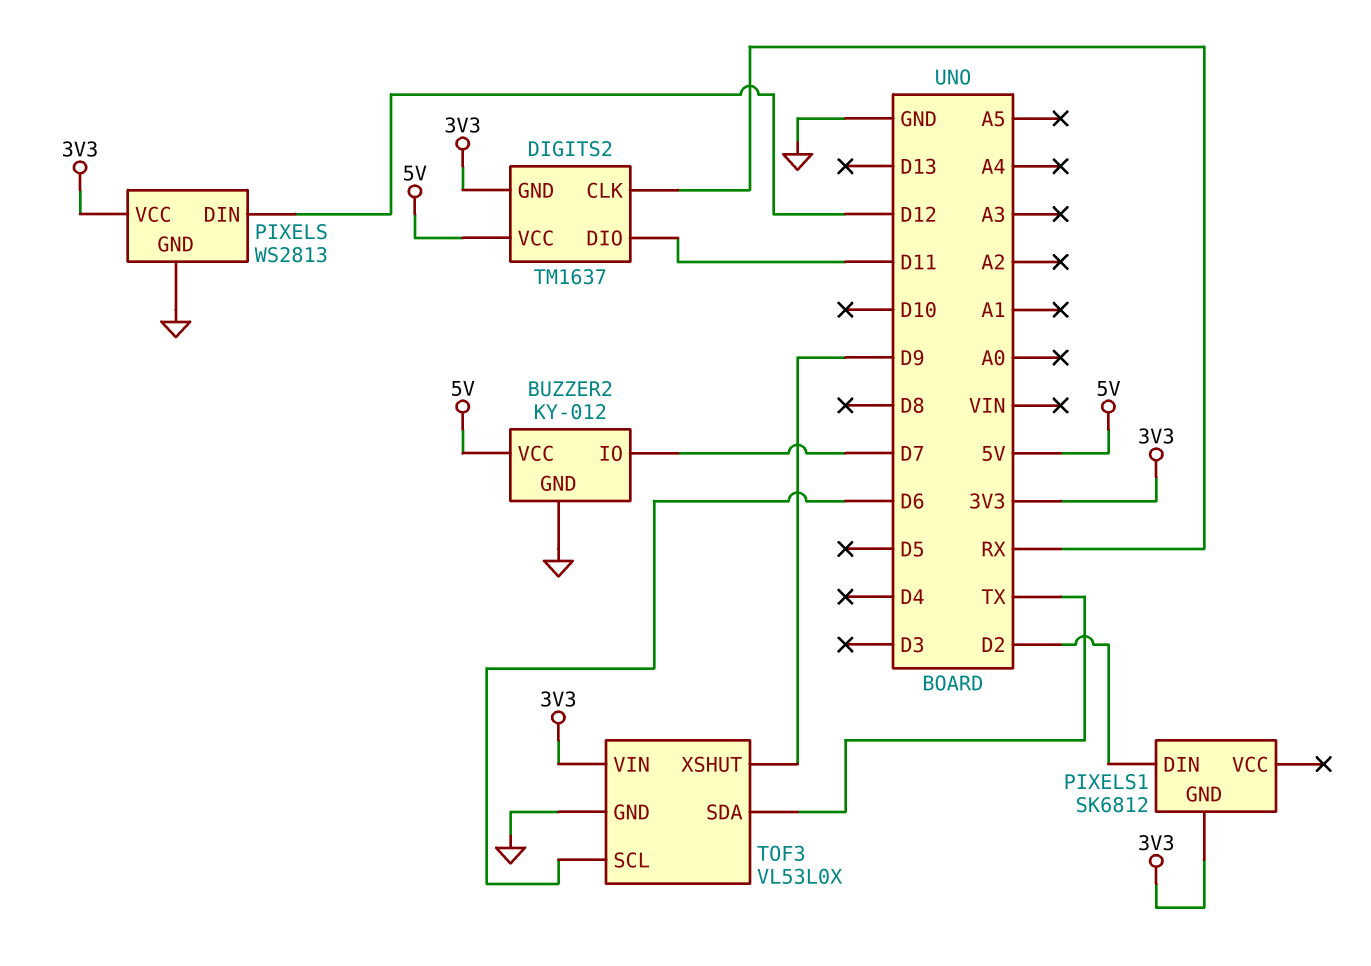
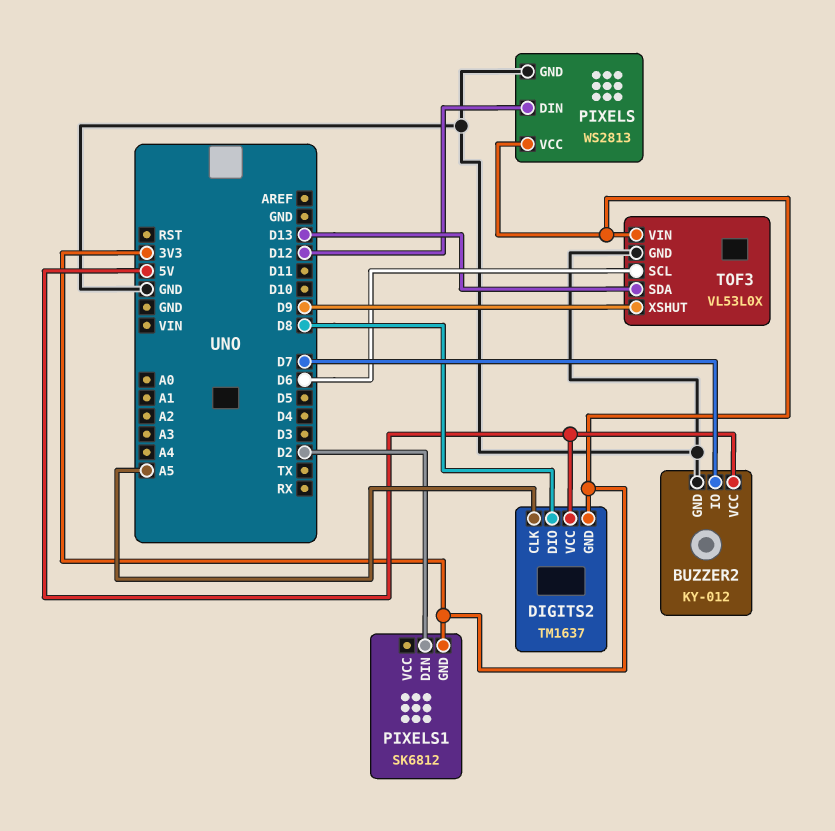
DIGITS2 pin CLK: RX -> A5
DIGITS2 pin DIO: D11 -> D8
TOF3 pin SDA: TX -> D13

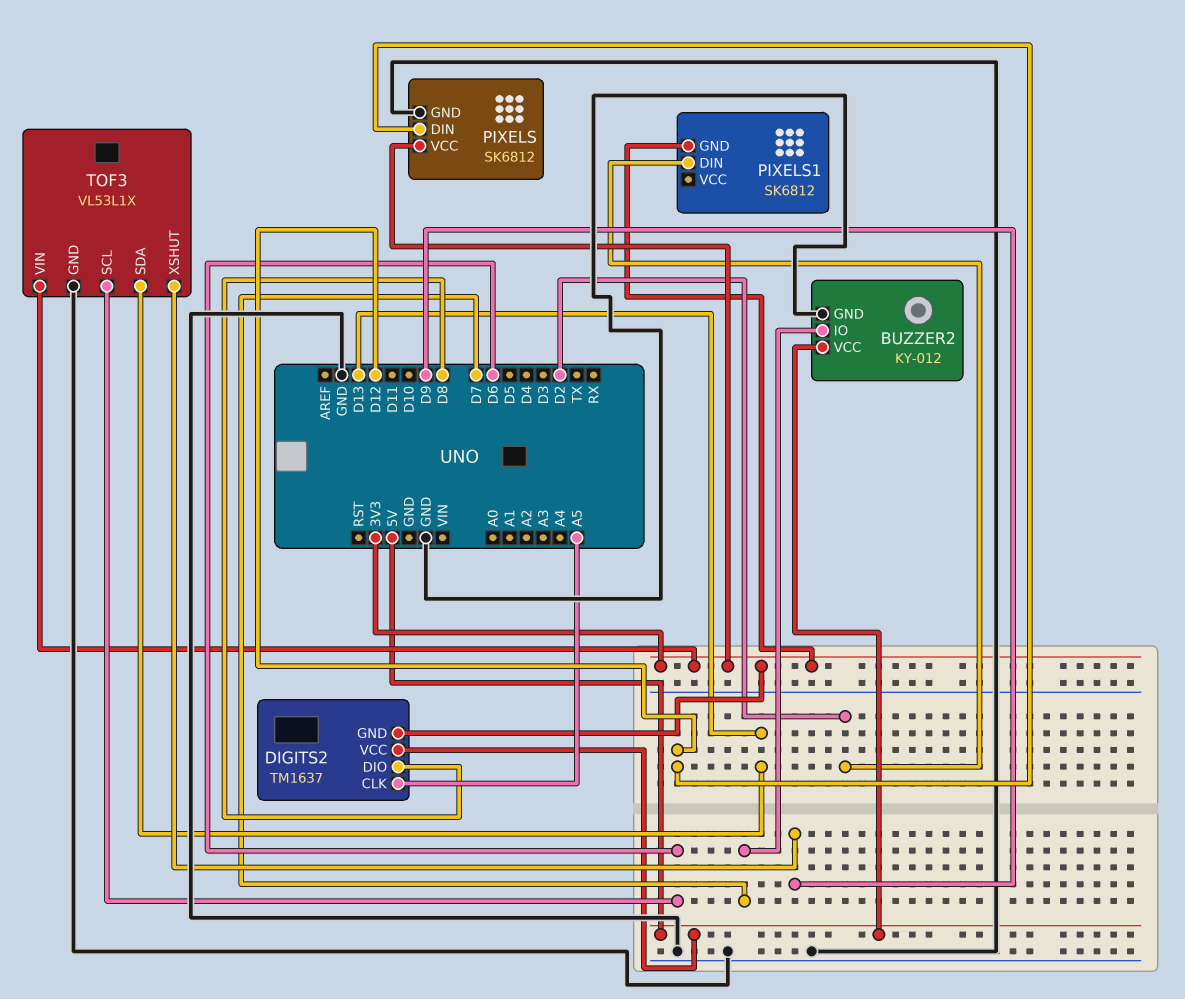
PIXELS: WS2813 -> SK6812
TOF3: VL53L0X -> VL53L1X

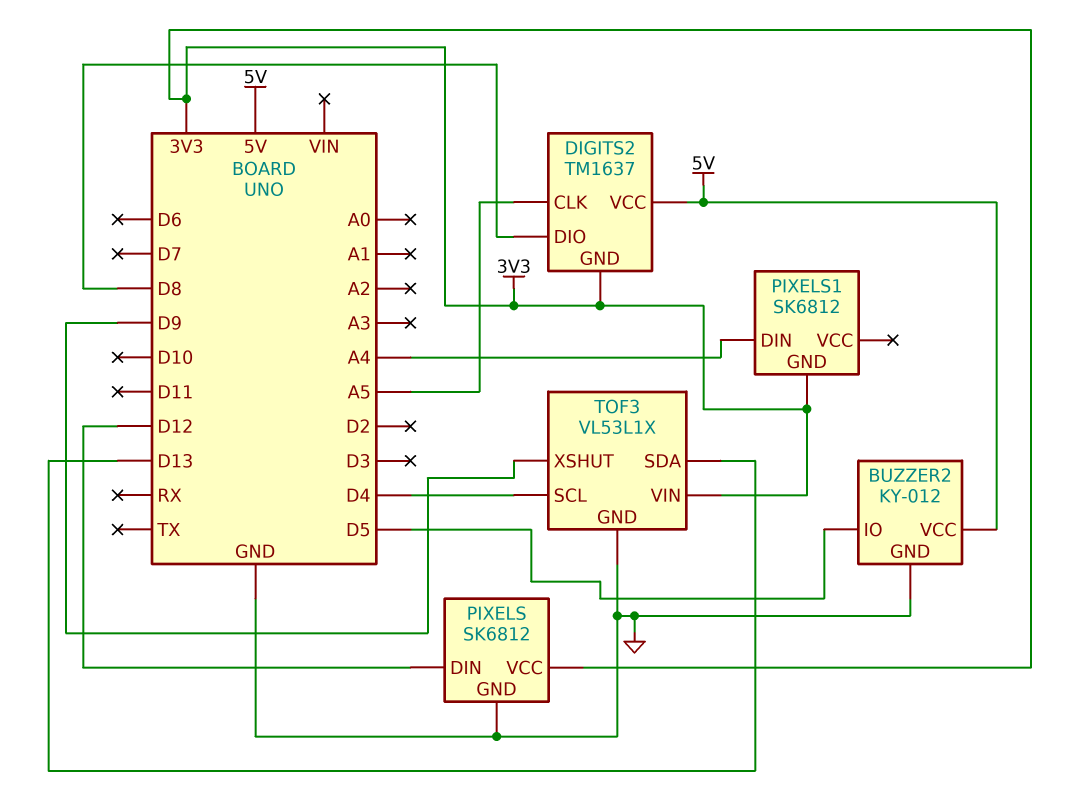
BUZZER2 pin IO: D7 -> D5
PIXELS1 pin DIN: D2 -> A4
TOF3 pin SCL: D6 -> D4

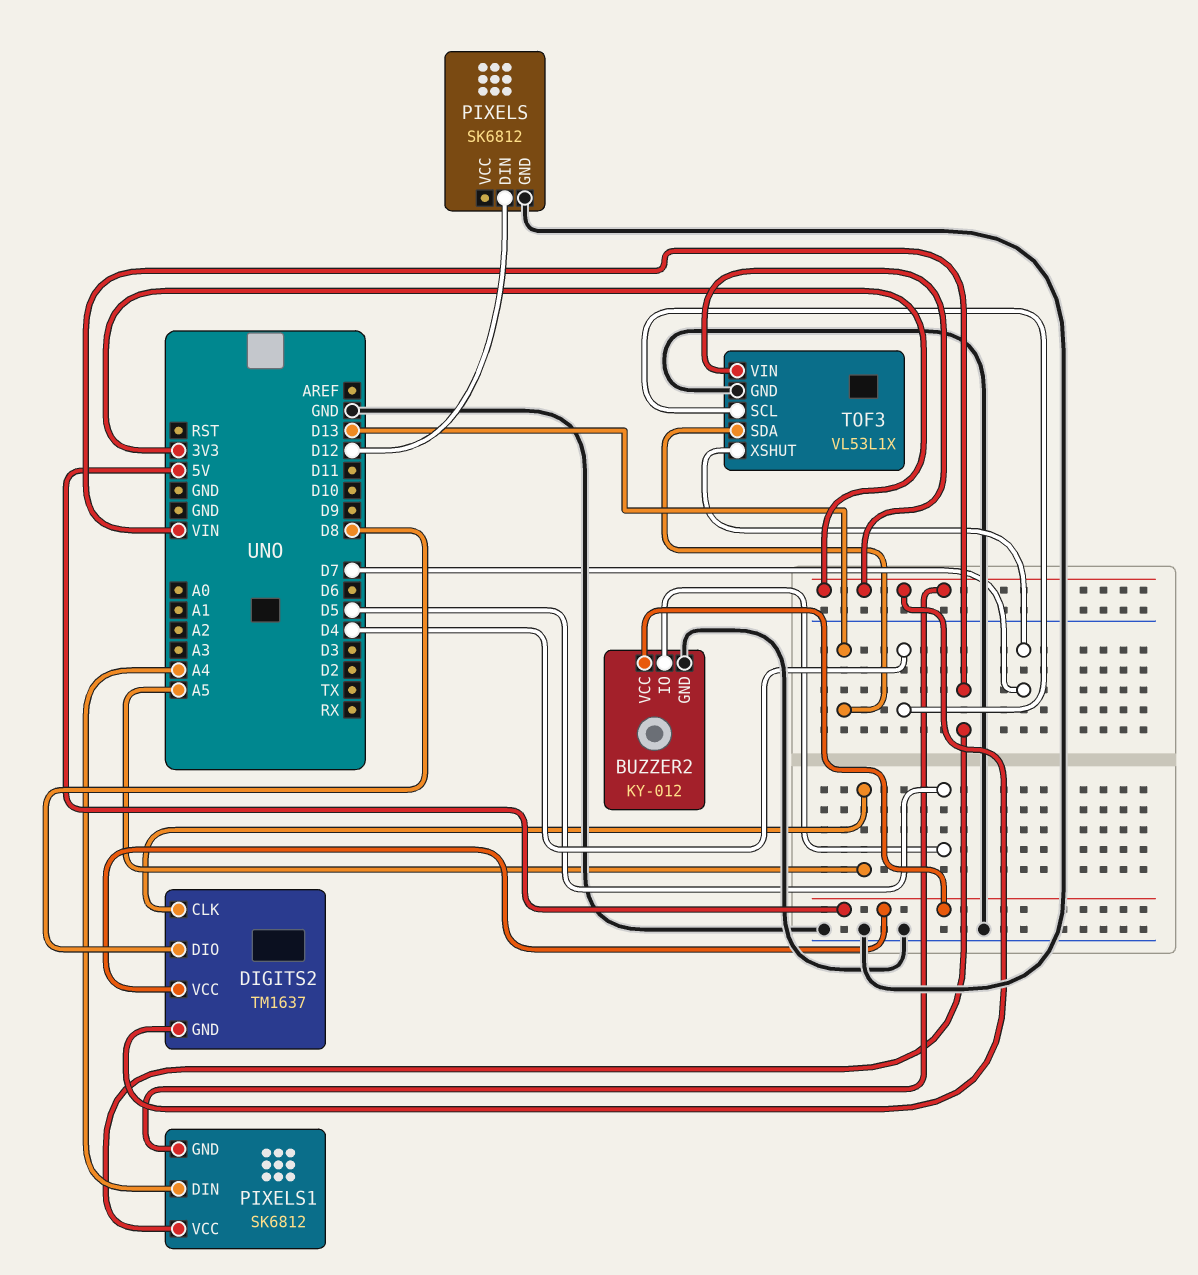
PIXELS pin VCC: 3V3 -> none
PIXELS1 pin VCC: none -> VIN
TOF3 pin XSHUT: D9 -> D7

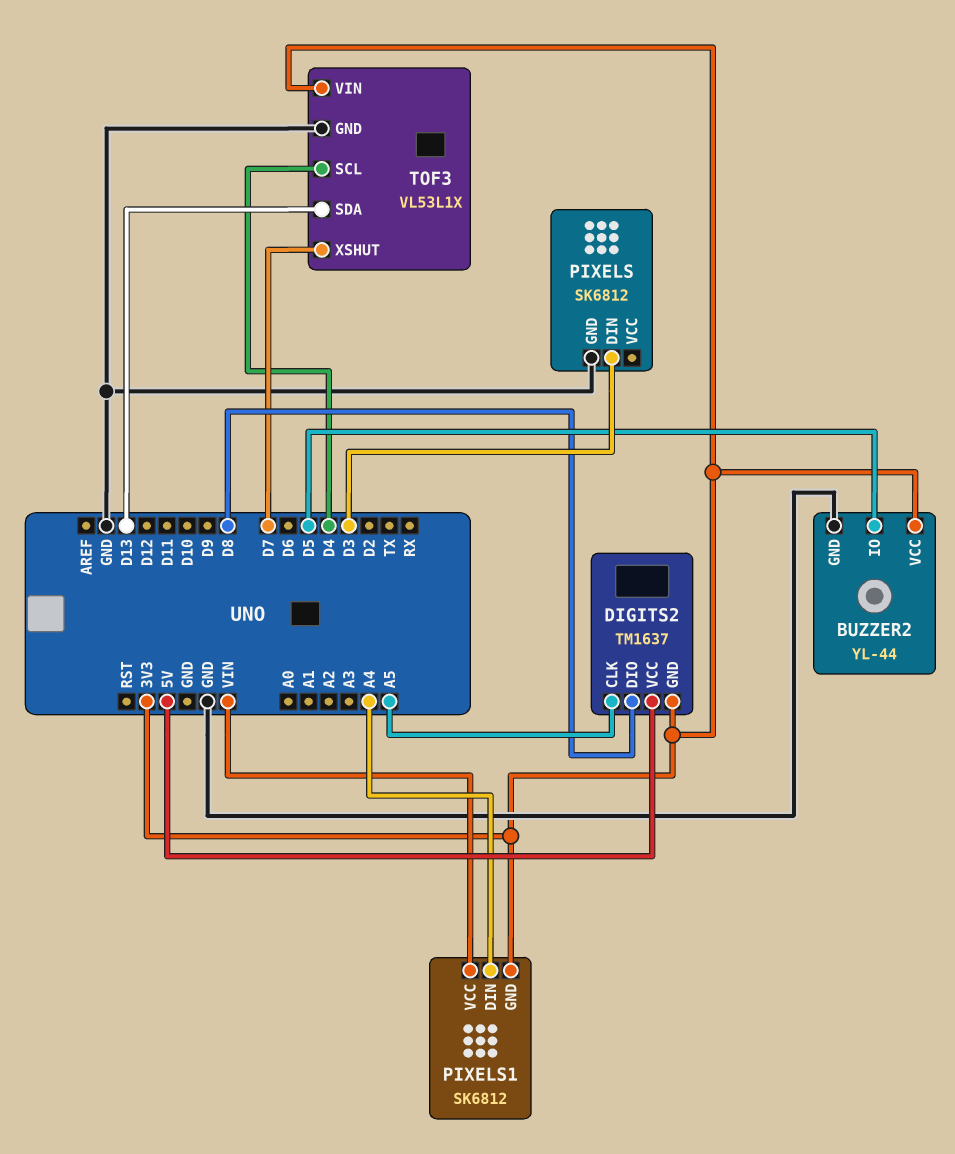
BUZZER2: KY-012 -> YL-44
BUZZER2 pin VCC: 5V -> 3V3
PIXELS pin DIN: D12 -> D3

